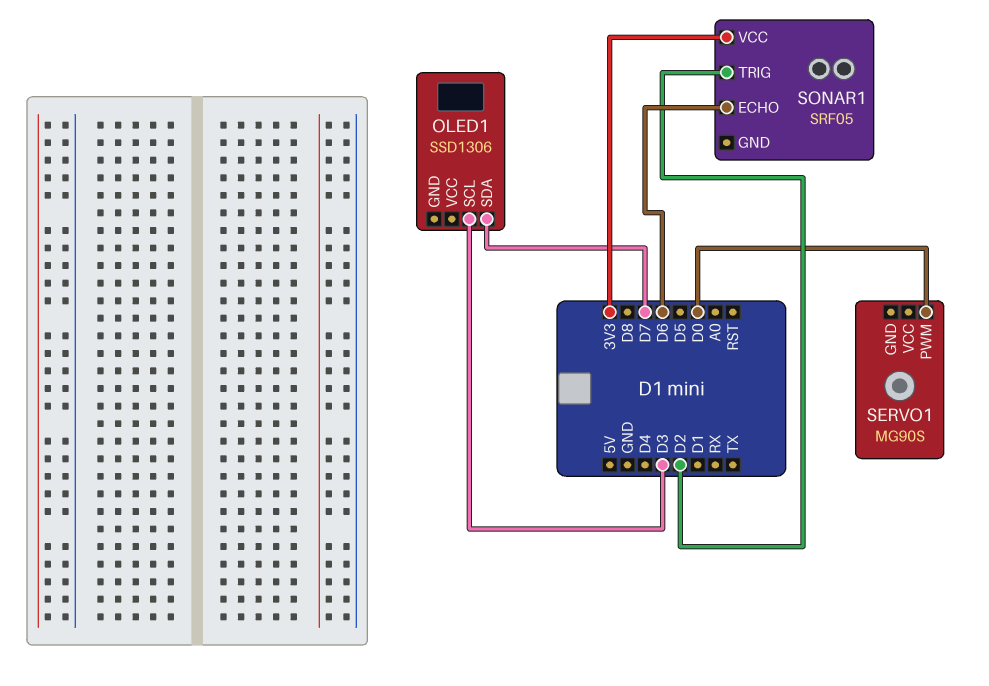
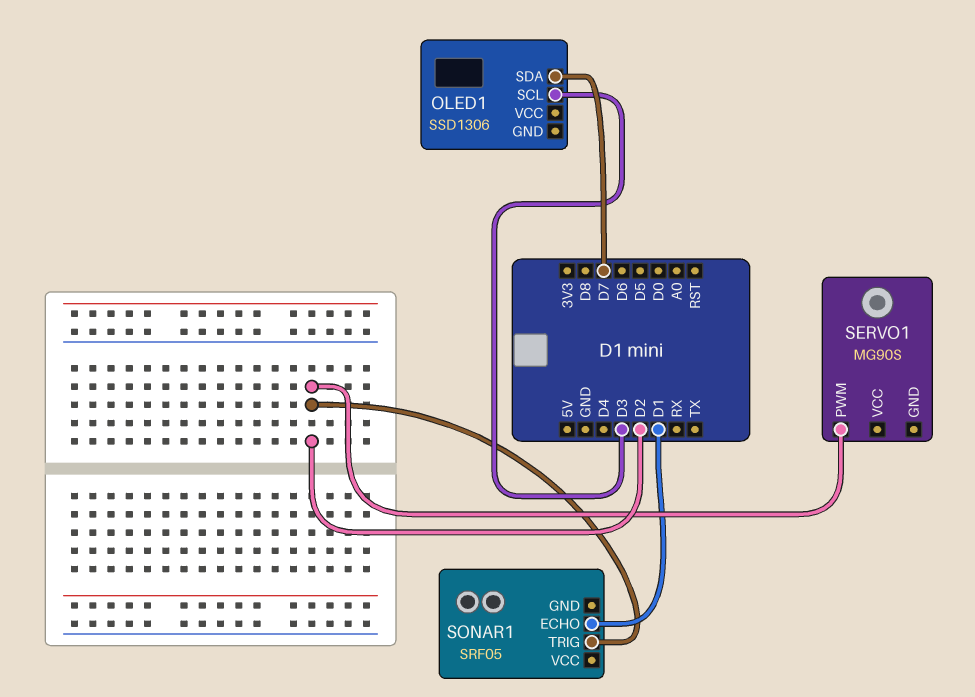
SERVO1 pin PWM: D0 -> D2
SONAR1 pin ECHO: D6 -> D1
SONAR1 pin VCC: 3V3 -> none

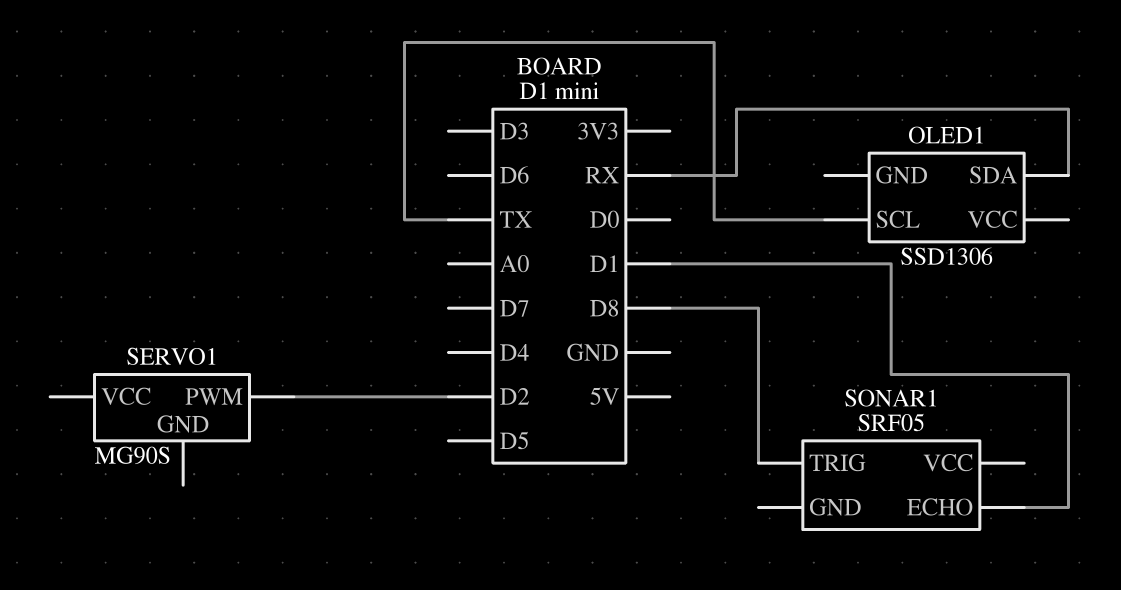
OLED1 pin SCL: D3 -> TX
OLED1 pin SDA: D7 -> RX
SONAR1 pin TRIG: D2 -> D8

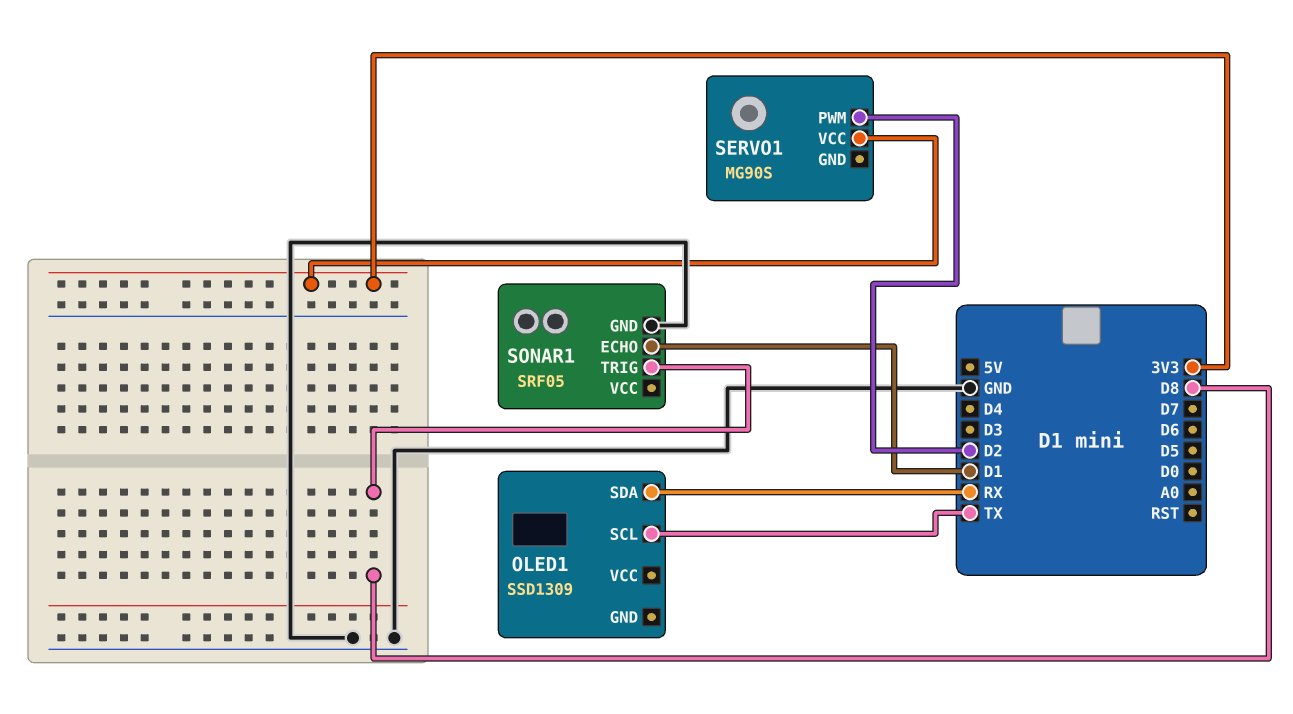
OLED1: SSD1306 -> SSD1309
SERVO1 pin VCC: none -> 3V3
SONAR1 pin GND: none -> GND

